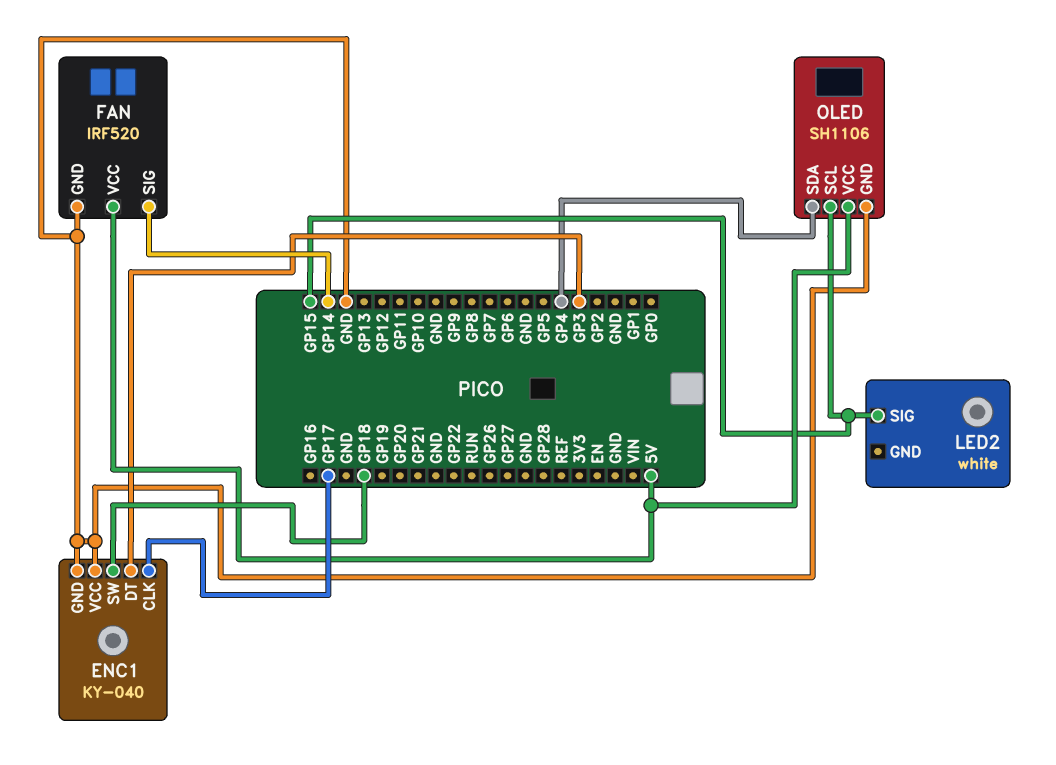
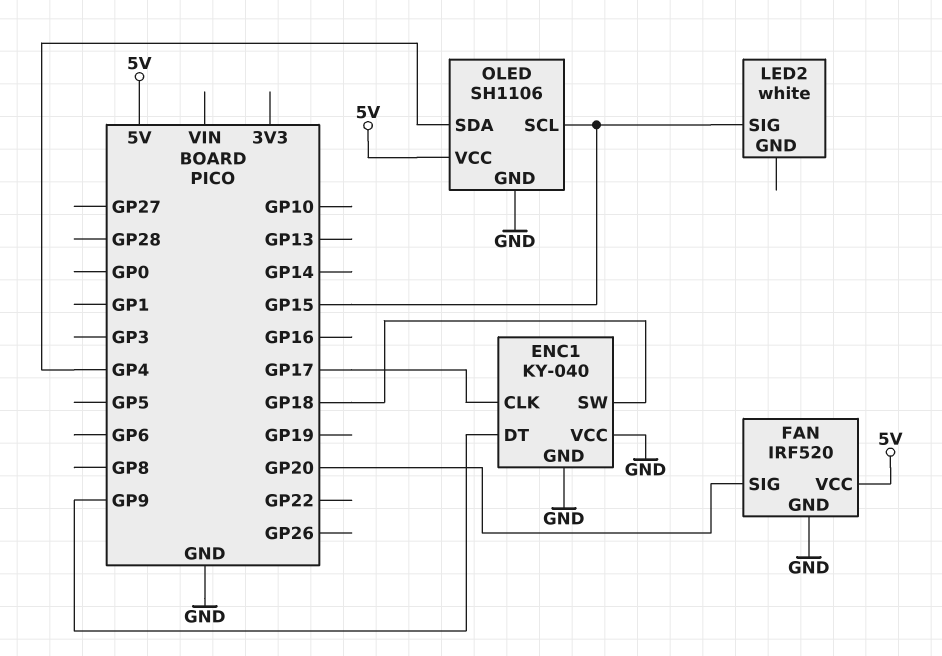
ENC1 pin DT: GP3 -> GP9
FAN pin SIG: GP14 -> GP20

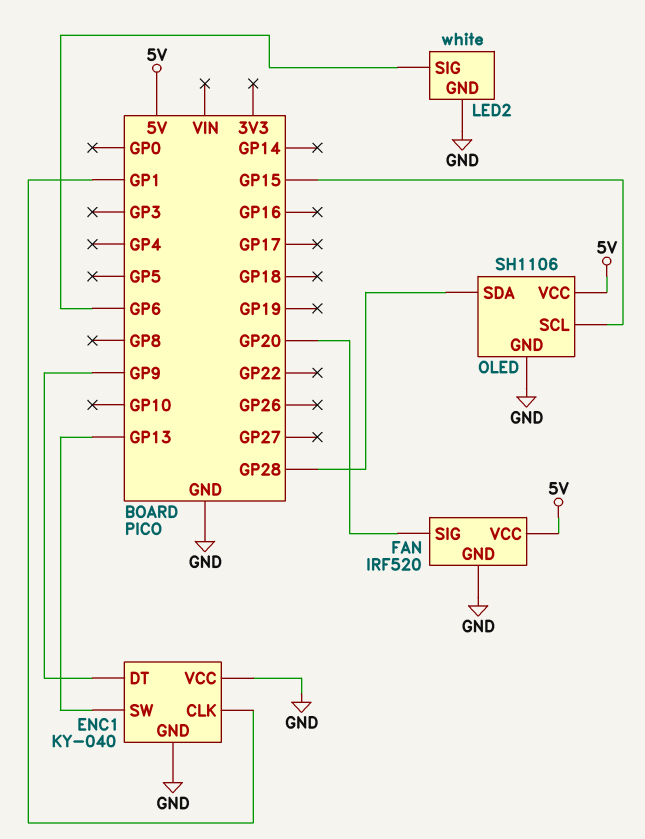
ENC1 pin CLK: GP17 -> GP1
ENC1 pin SW: GP18 -> GP13
LED2 pin GND: none -> GND
LED2 pin SIG: GP15 -> GP6
OLED pin SDA: GP4 -> GP28

